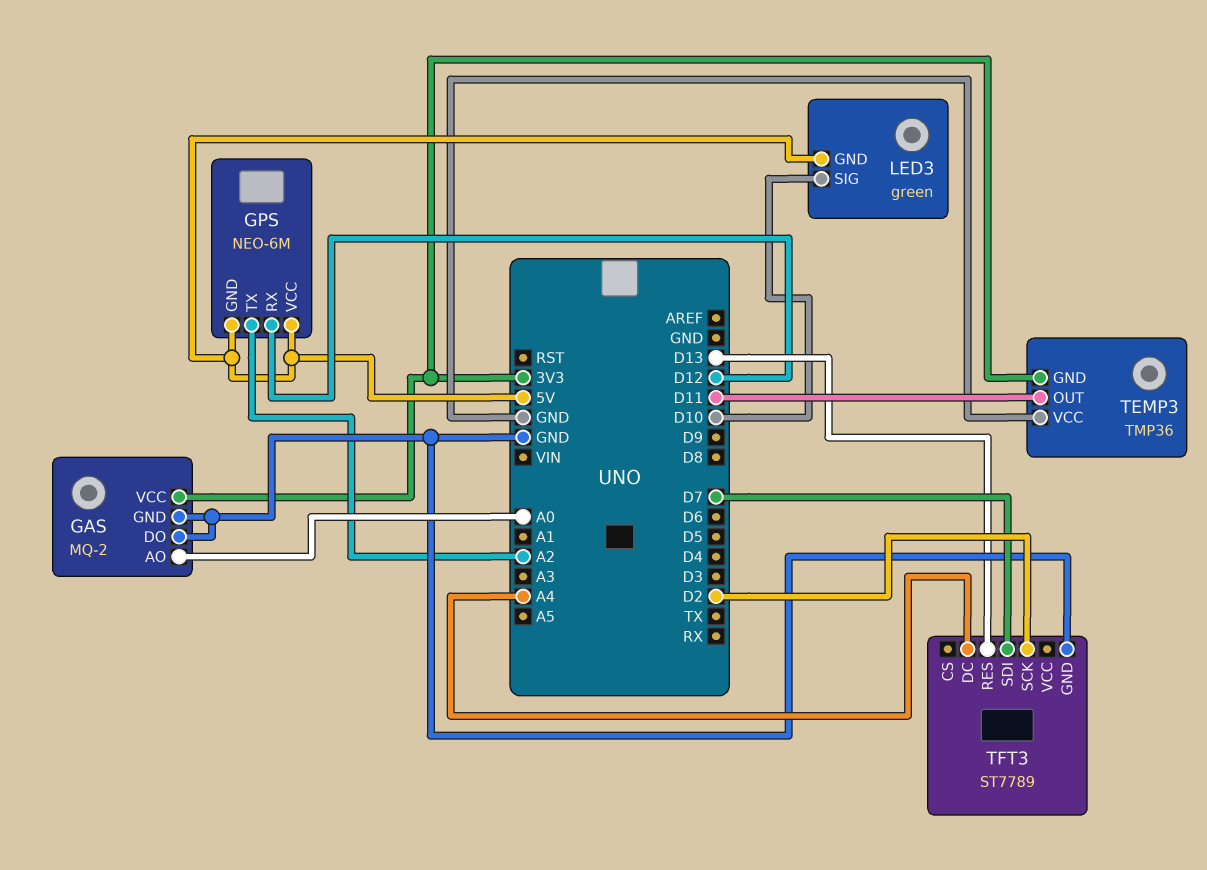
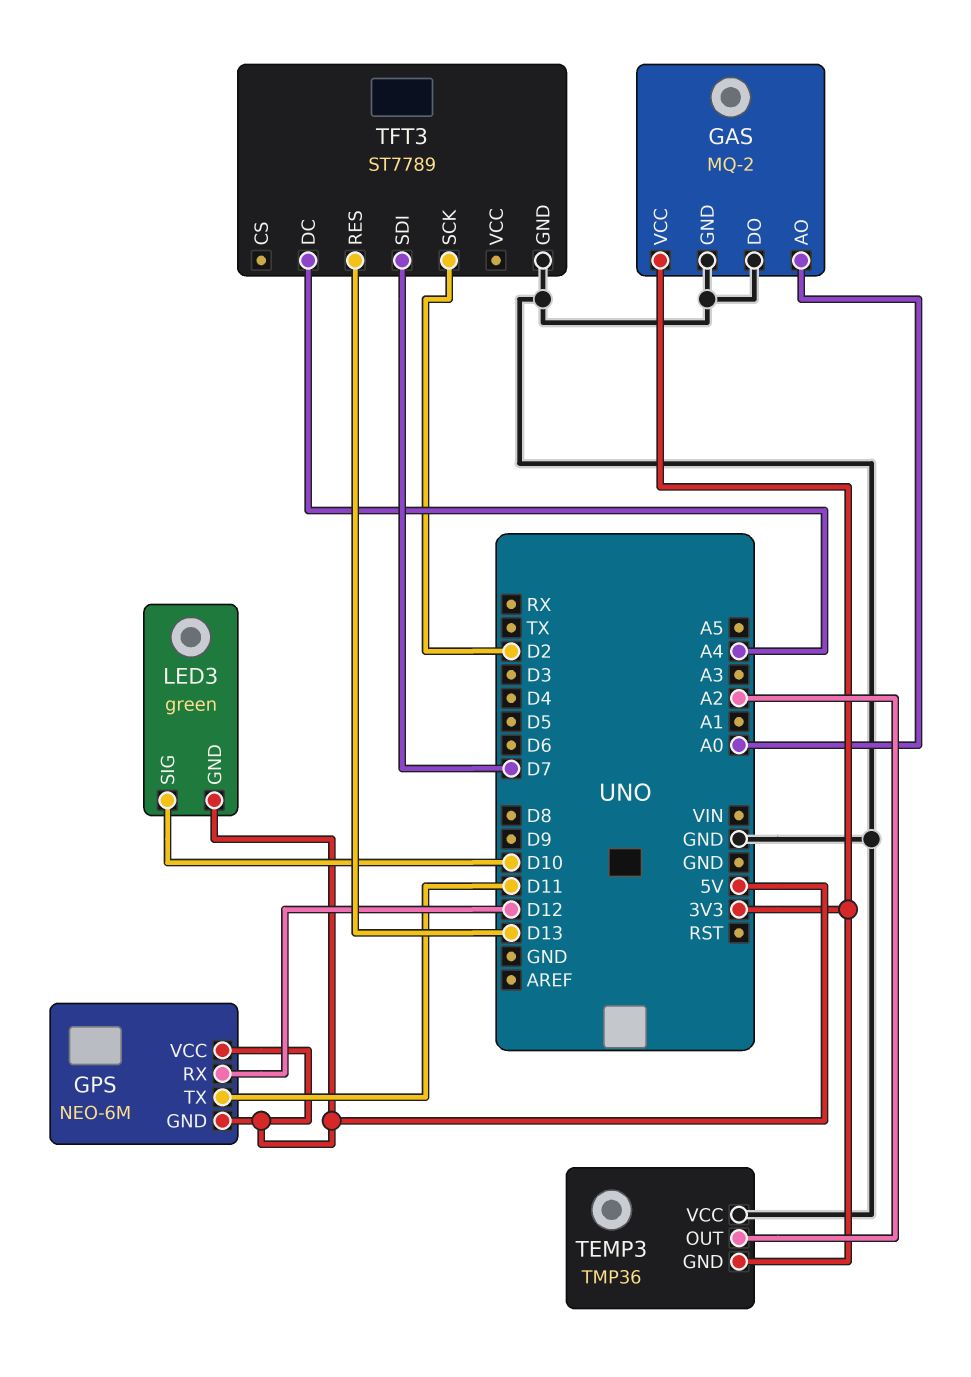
GPS pin TX: A2 -> D11
TEMP3 pin OUT: D11 -> A2

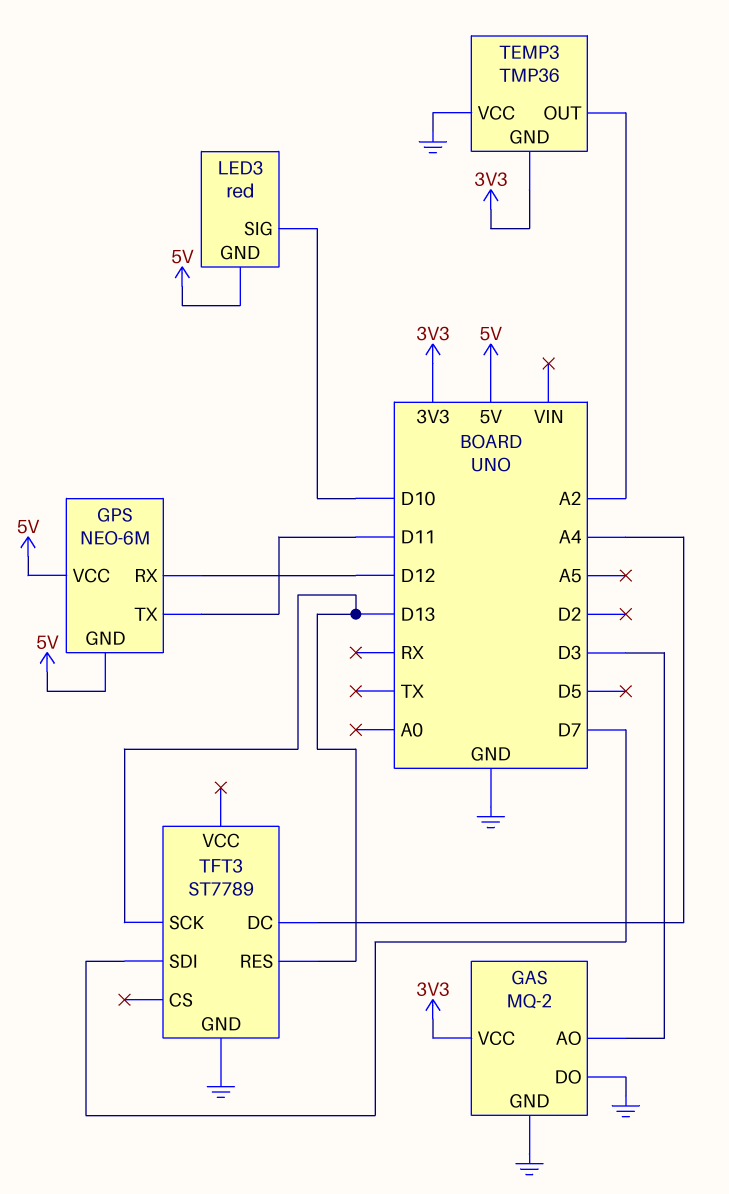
GAS pin AO: A0 -> D3
LED3: green -> red
TFT3 pin SCK: D2 -> D13

